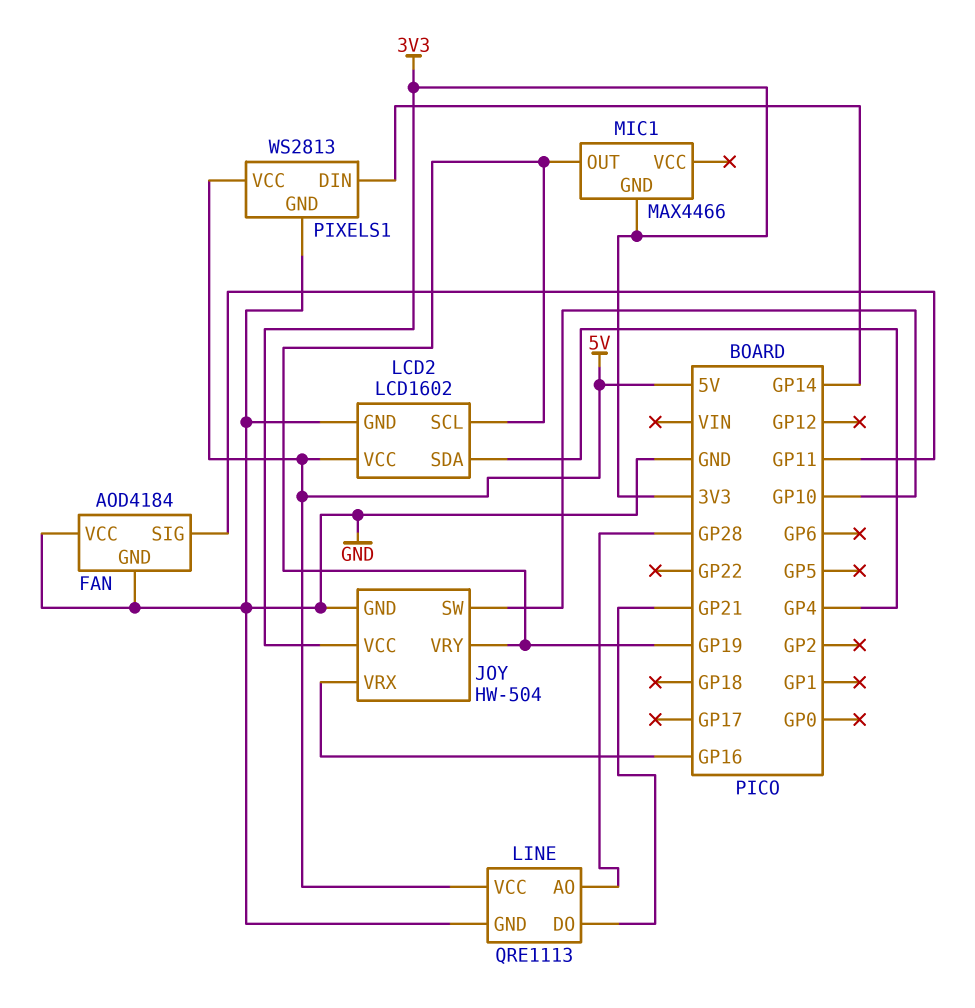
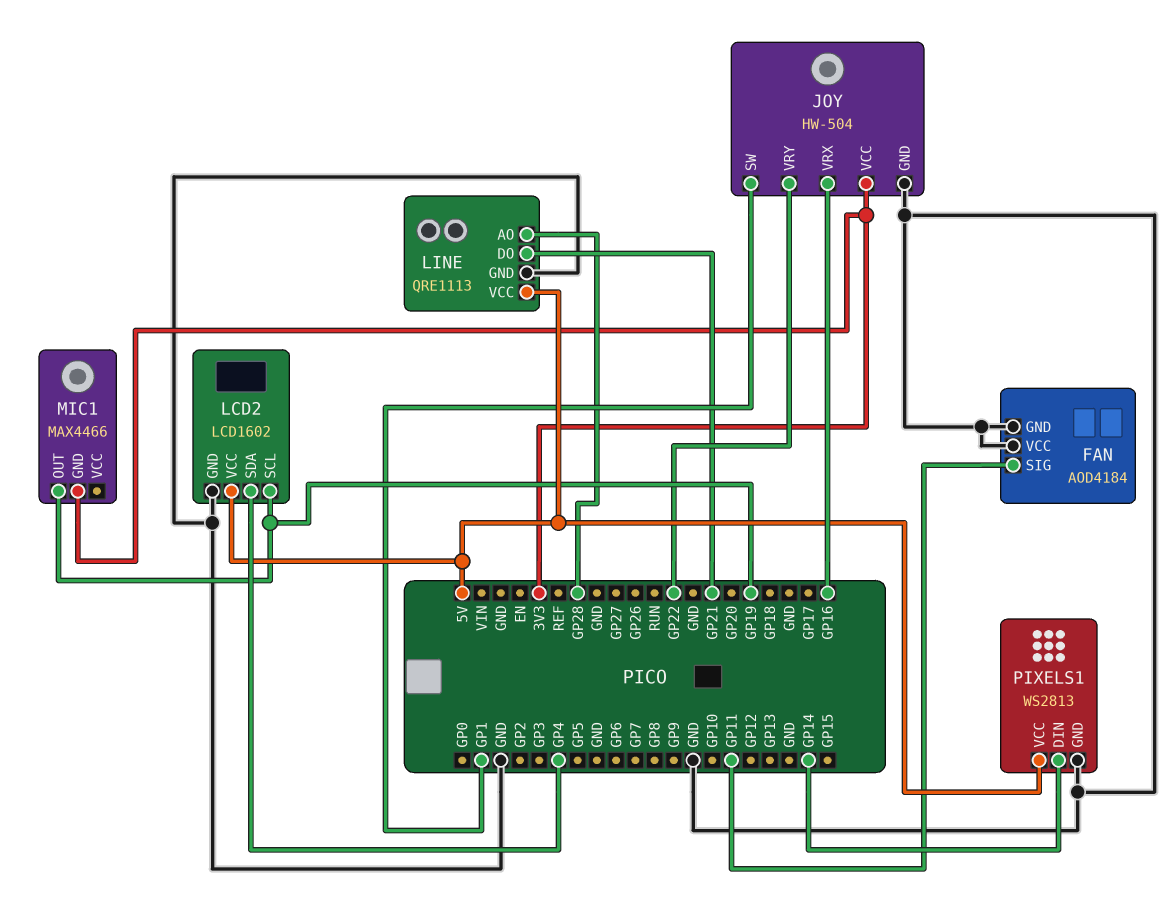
JOY pin SW: GP10 -> GP1
JOY pin VRY: GP19 -> GP22

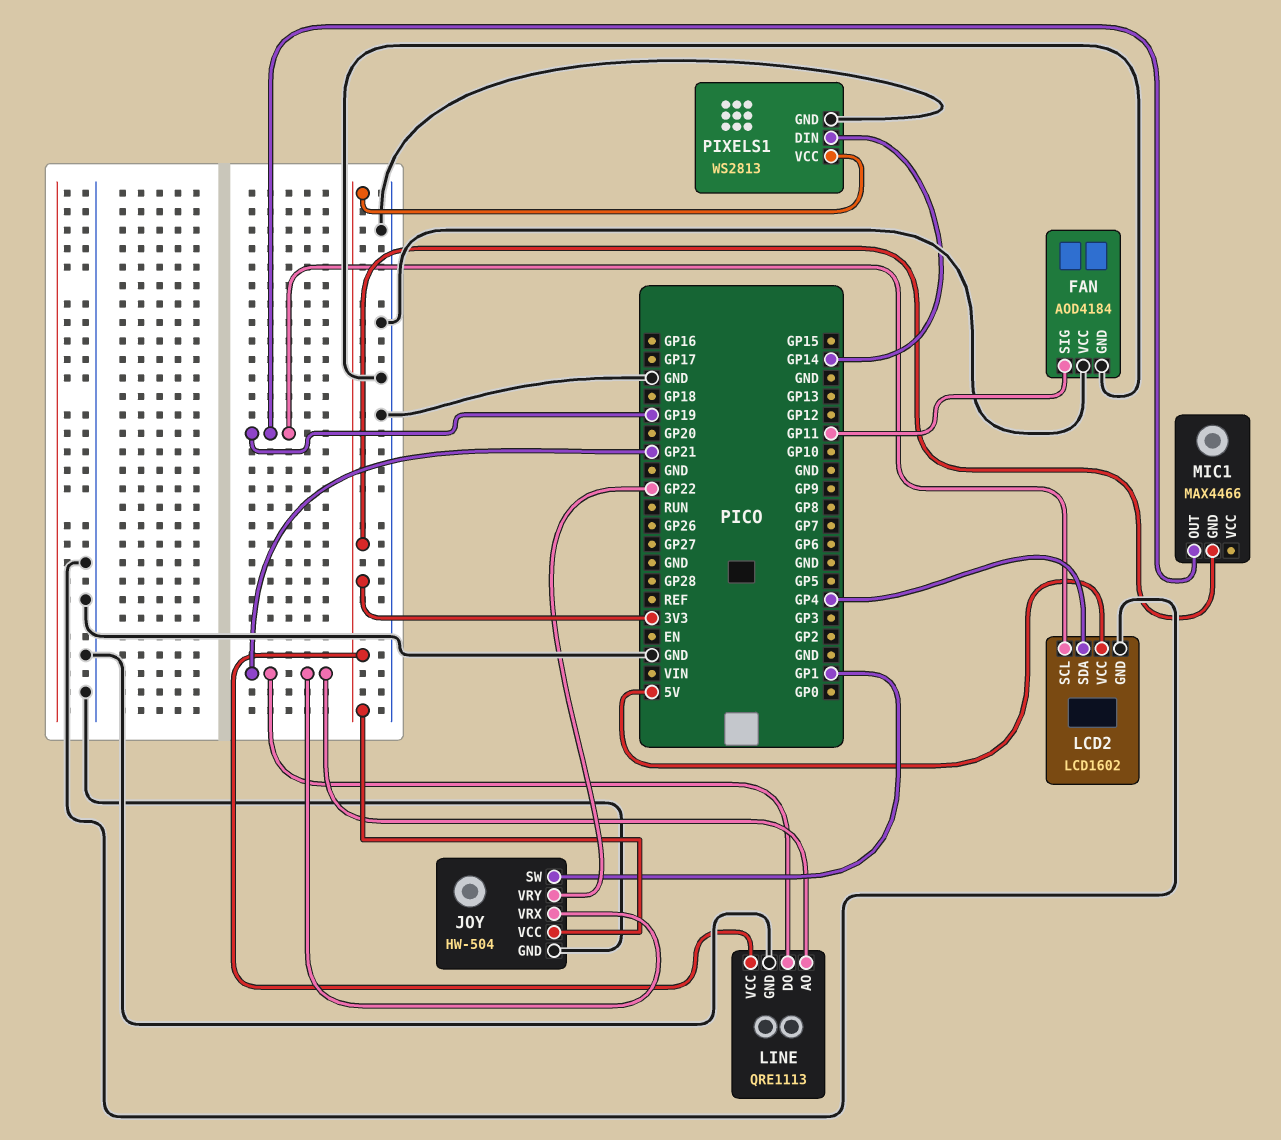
JOY pin VRX: GP16 -> GP21
LINE pin AO: GP28 -> GP21
LINE pin VCC: 5V -> 3V3
PIXELS1 pin VCC: 5V -> 3V3

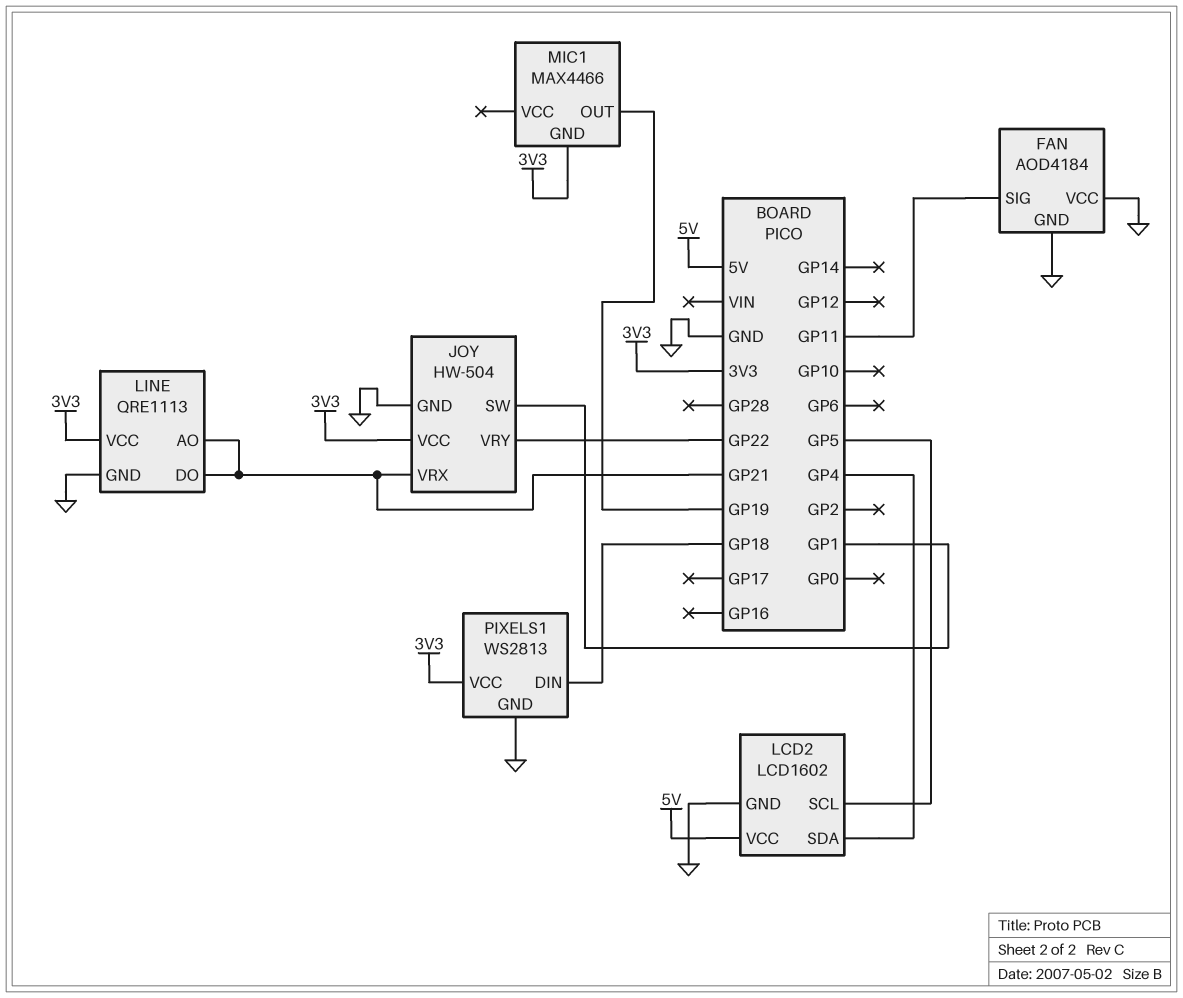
LCD2 pin SCL: GP19 -> GP5
PIXELS1 pin DIN: GP14 -> GP18

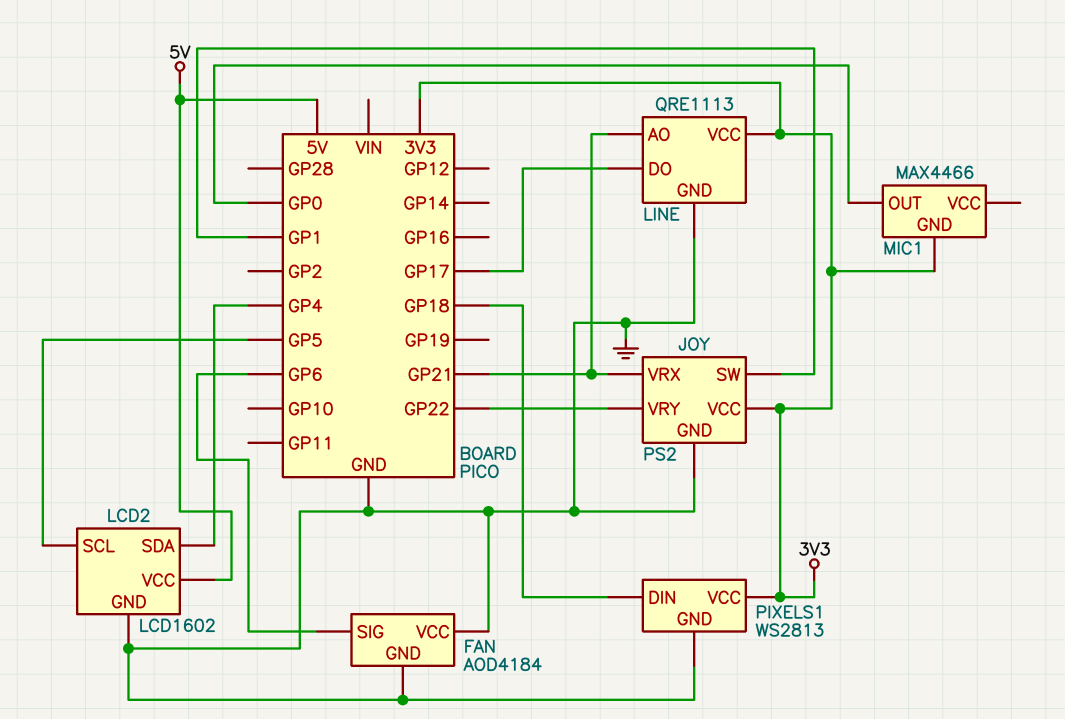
FAN pin SIG: GP11 -> GP6
JOY: HW-504 -> PS2
LINE pin DO: GP21 -> GP17
MIC1 pin OUT: GP19 -> GP0

